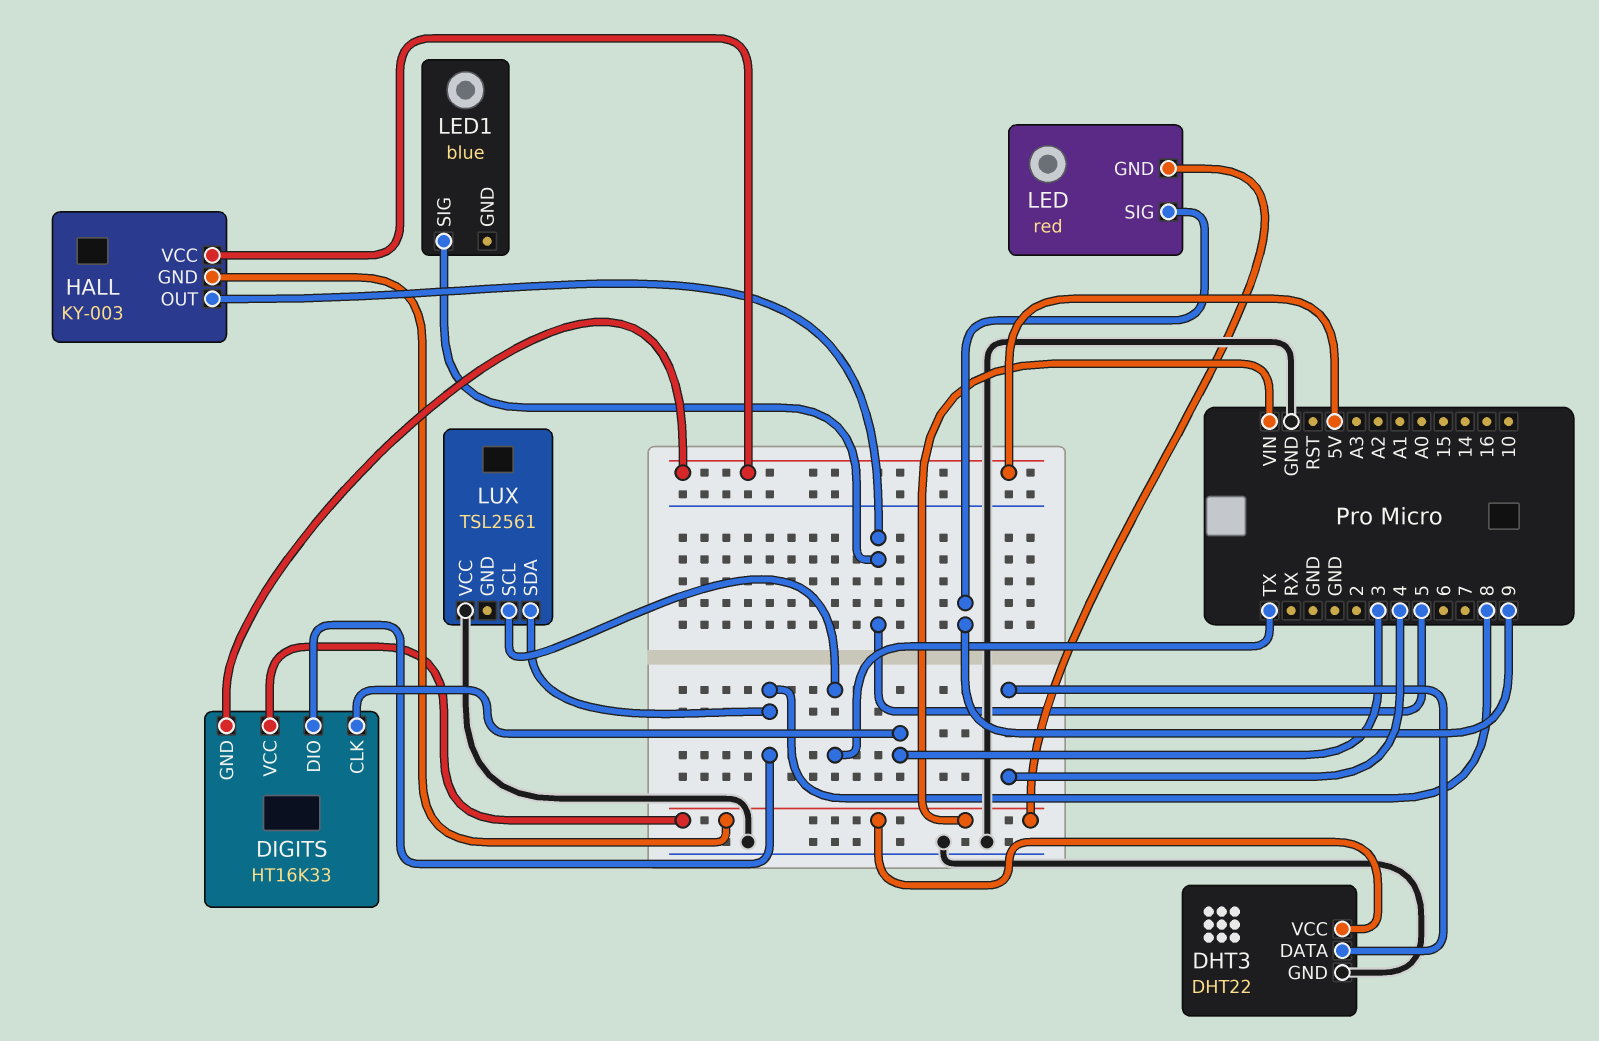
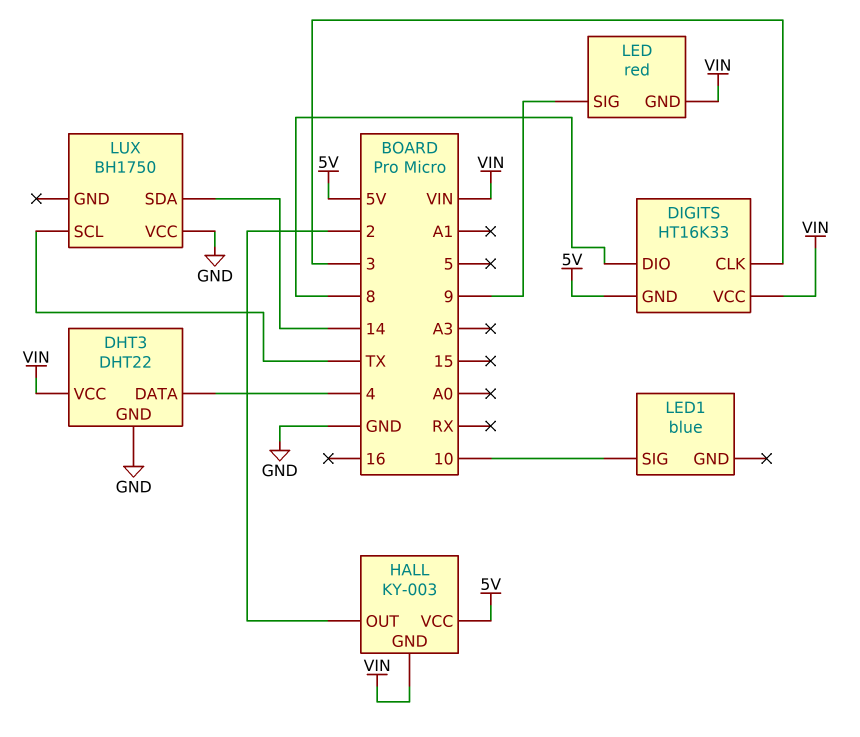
HALL pin OUT: 5 -> 2
LED1 pin SIG: 5 -> 10
LUX: TSL2561 -> BH1750
LUX pin SDA: 8 -> 14

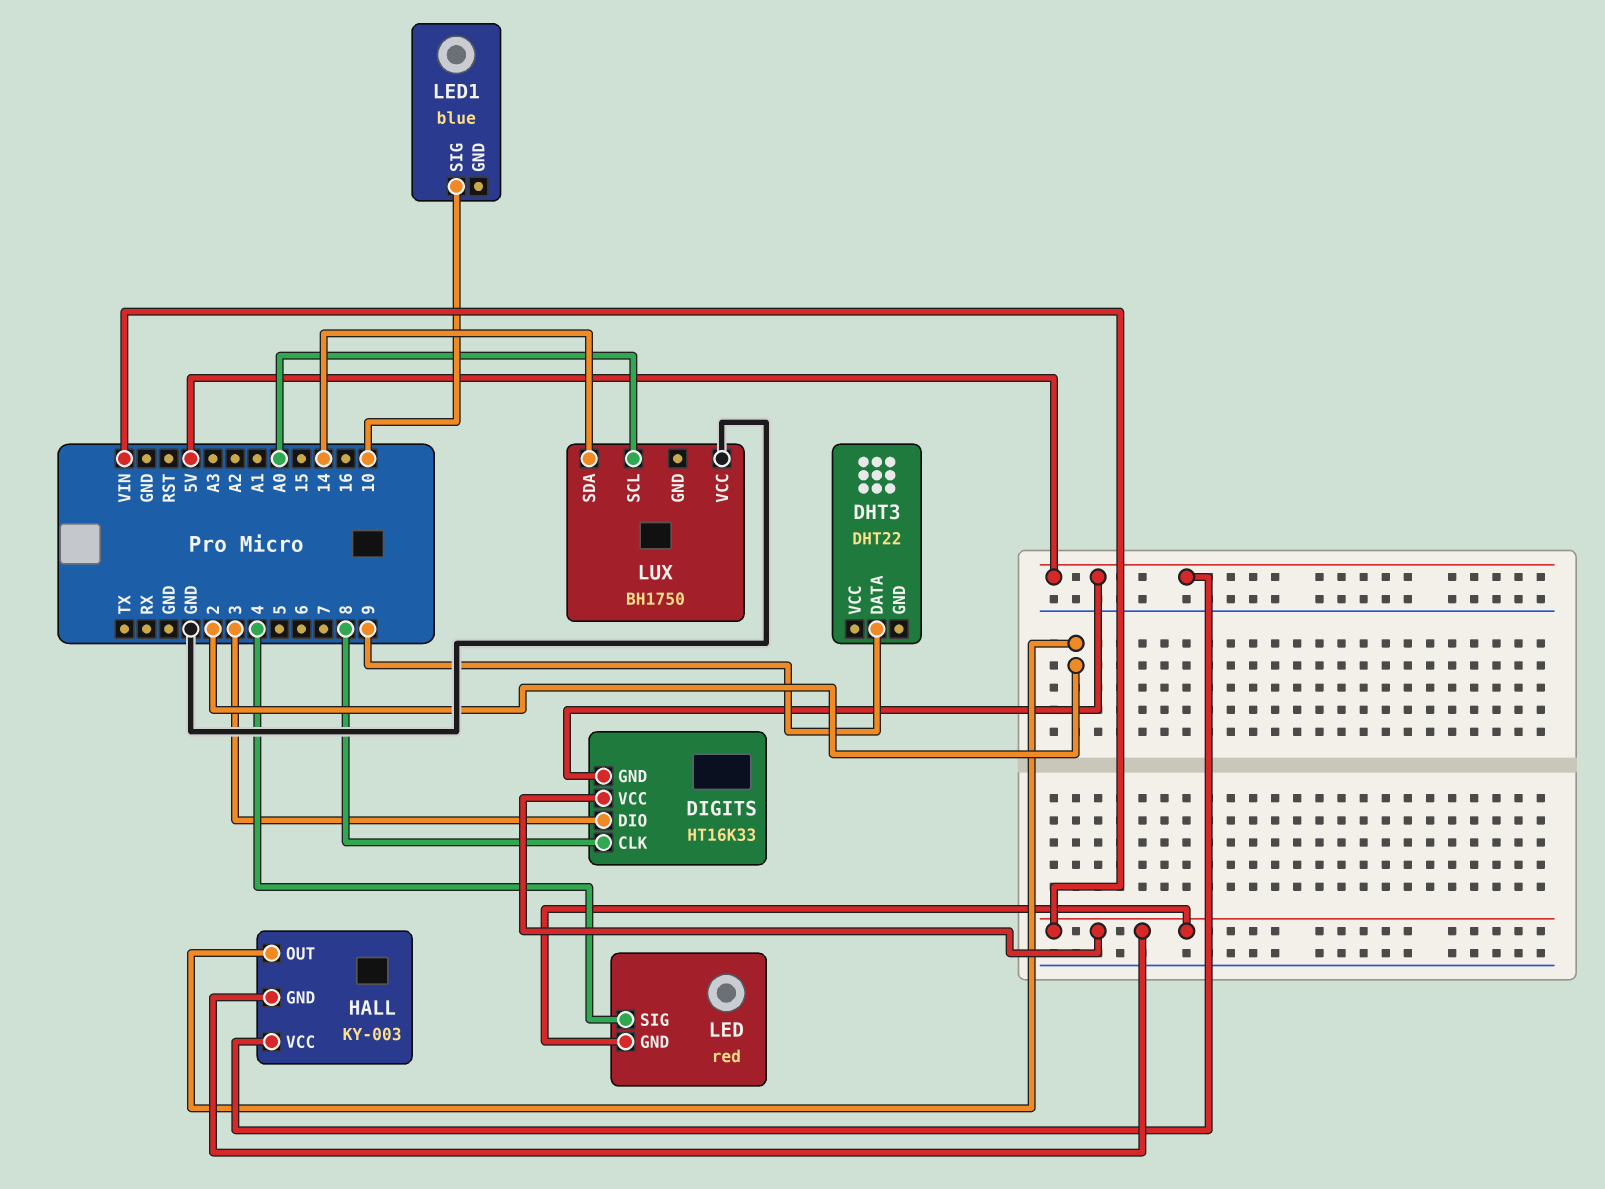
DHT3 pin DATA: 4 -> 9
DHT3 pin GND: GND -> none
DHT3 pin VCC: VIN -> none
DIGITS pin CLK: 3 -> 8
DIGITS pin DIO: 8 -> 3
LED pin SIG: 9 -> 4
LUX pin SCL: TX -> A0

